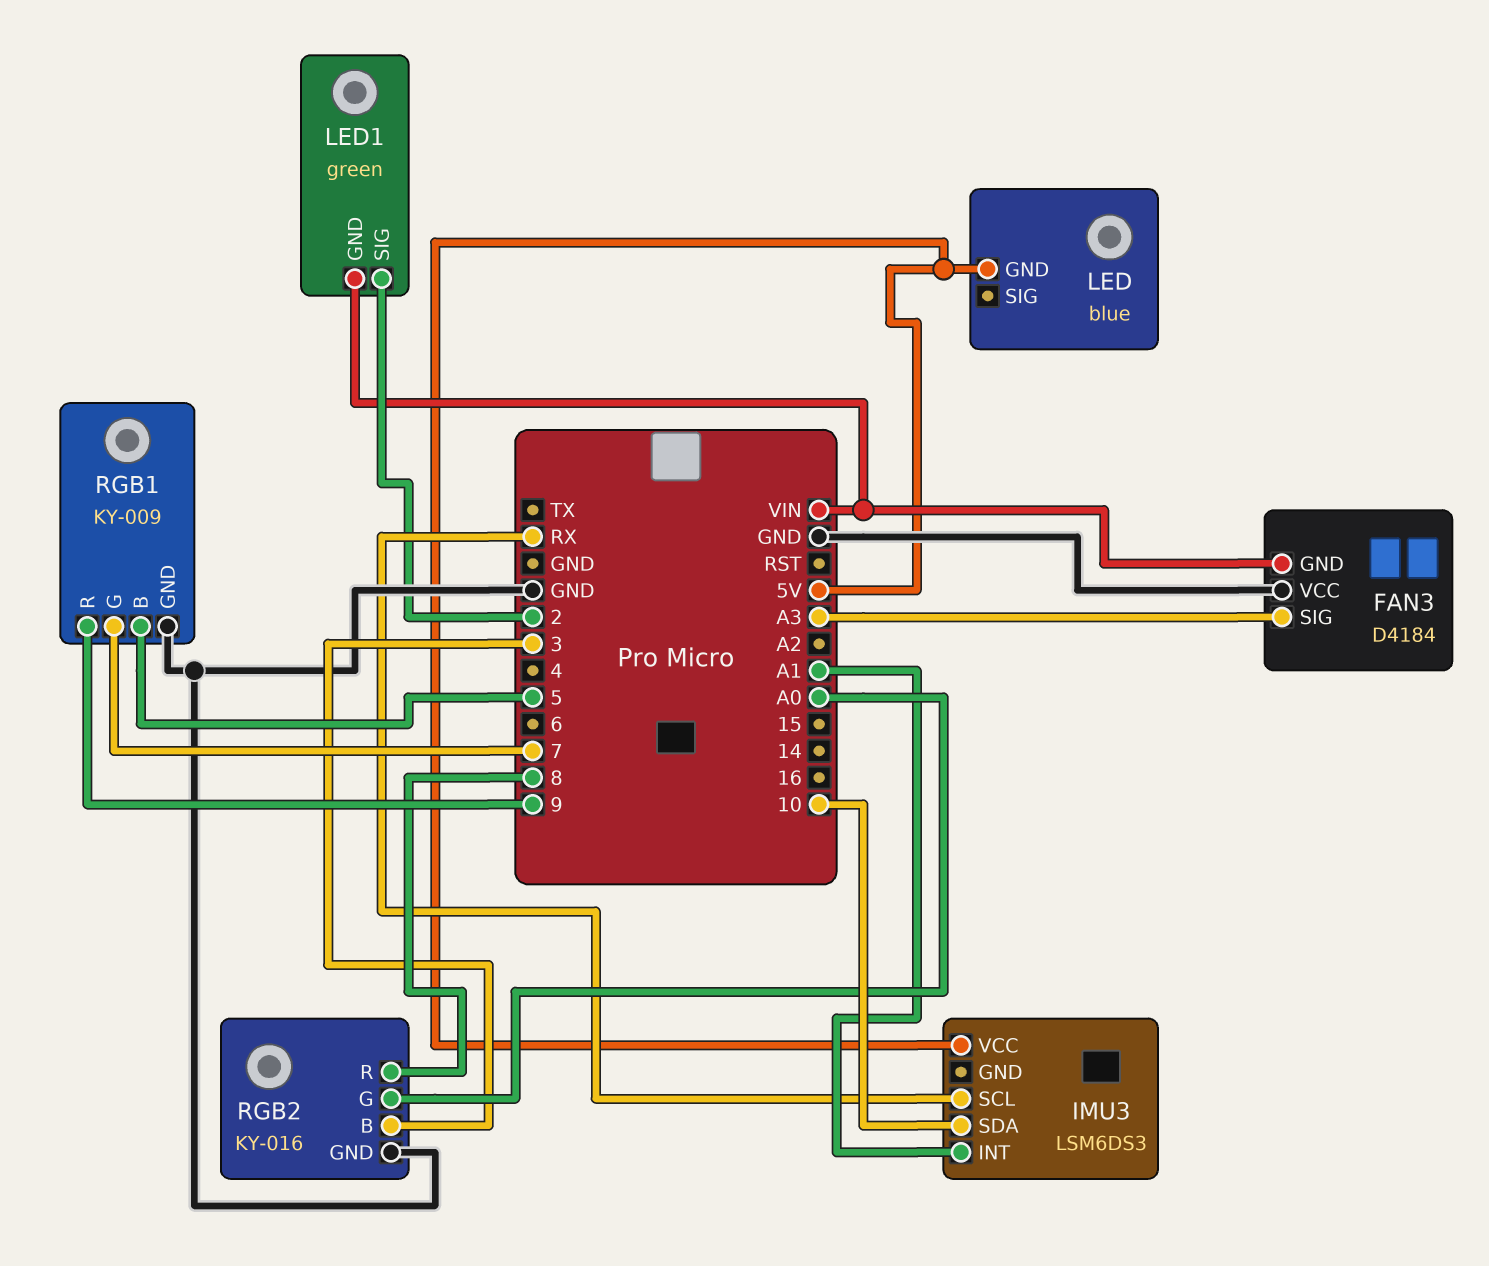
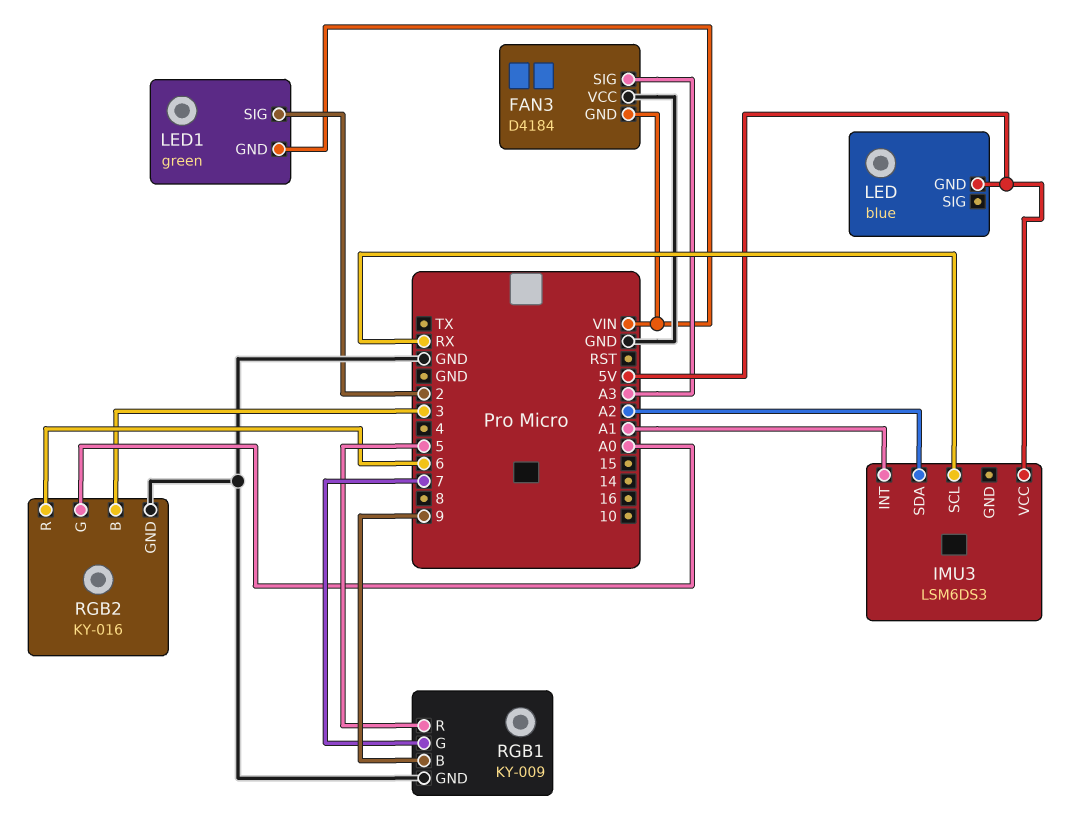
IMU3 pin SDA: 10 -> A2
RGB1 pin B: 5 -> 9
RGB1 pin R: 9 -> 5
RGB2 pin R: 8 -> 6

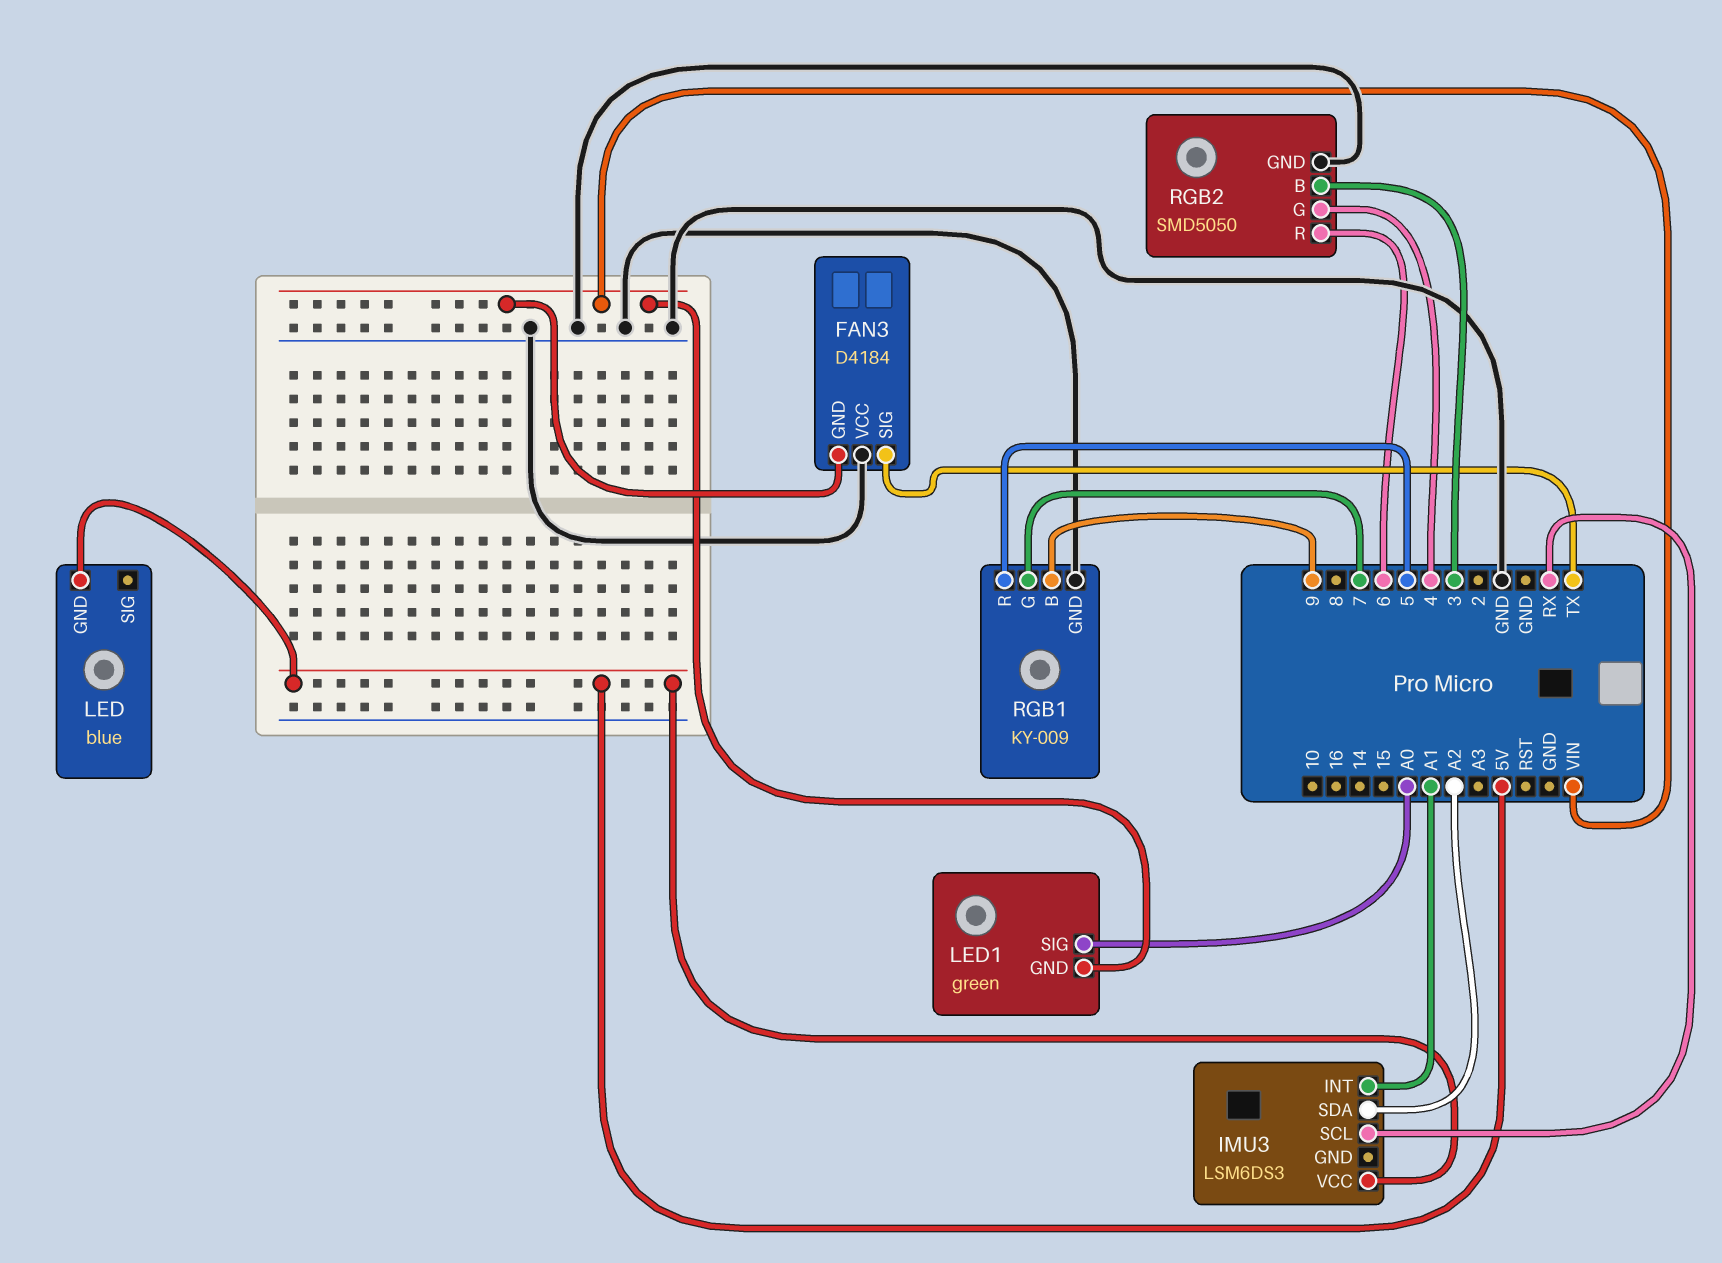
FAN3 pin SIG: A3 -> TX
LED1 pin SIG: 2 -> A0
RGB2: KY-016 -> SMD5050
RGB2 pin G: A0 -> 4

